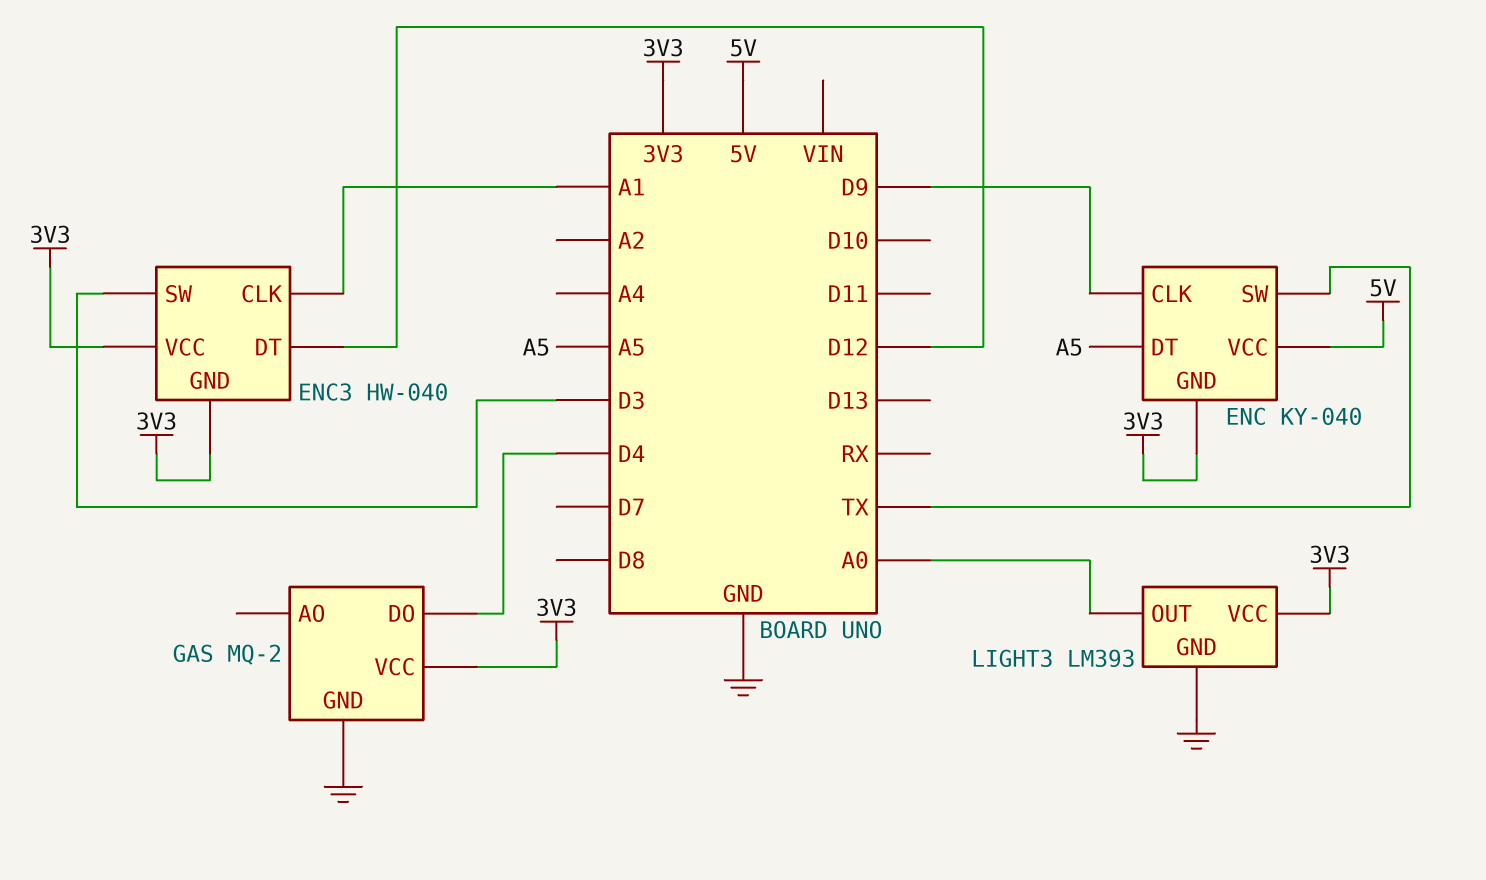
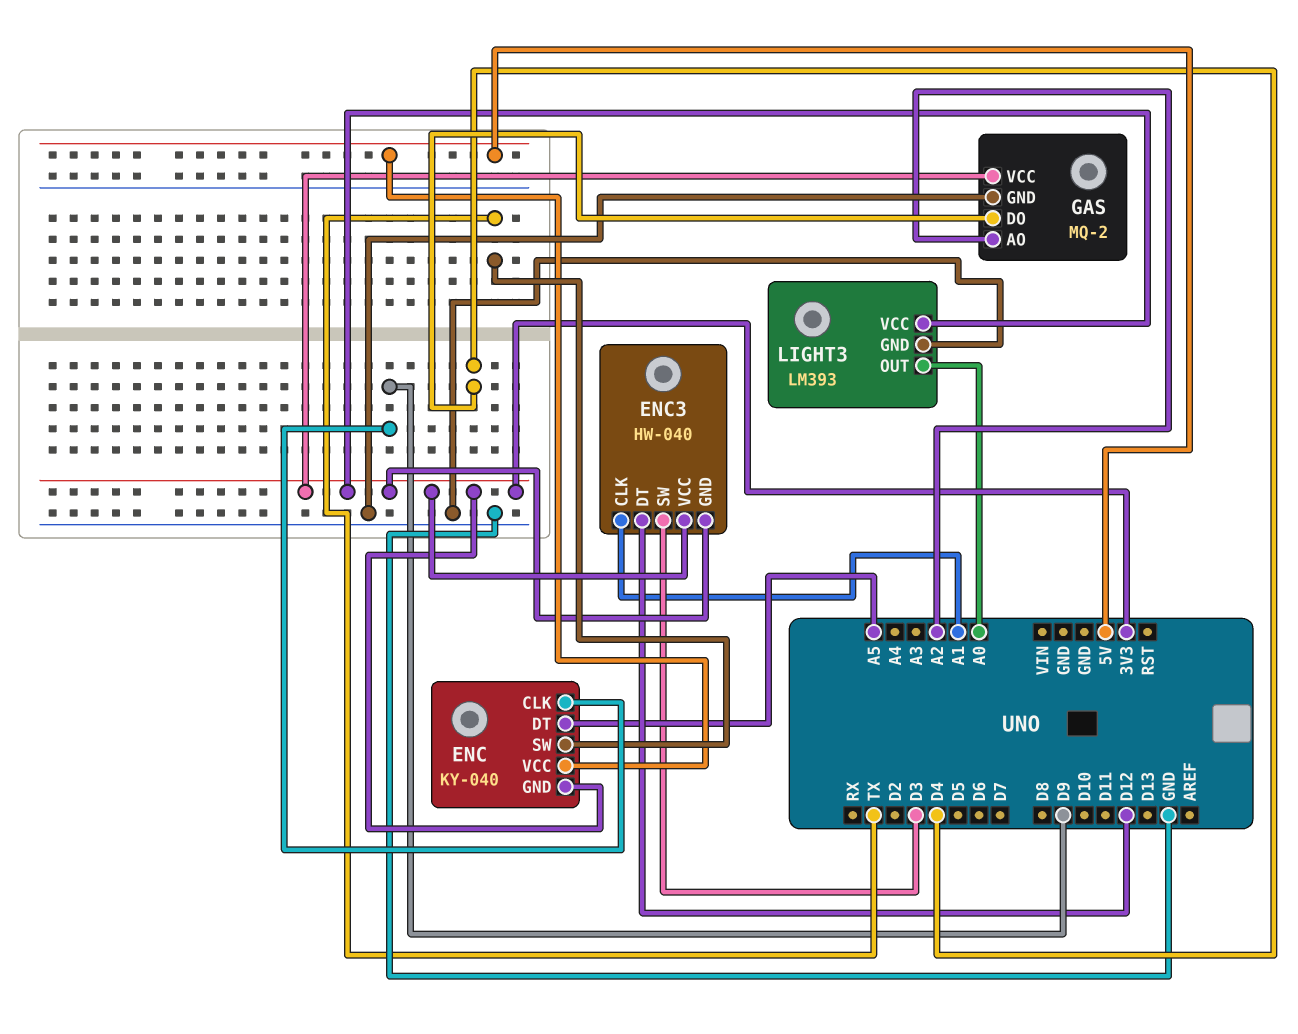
GAS pin AO: none -> A2

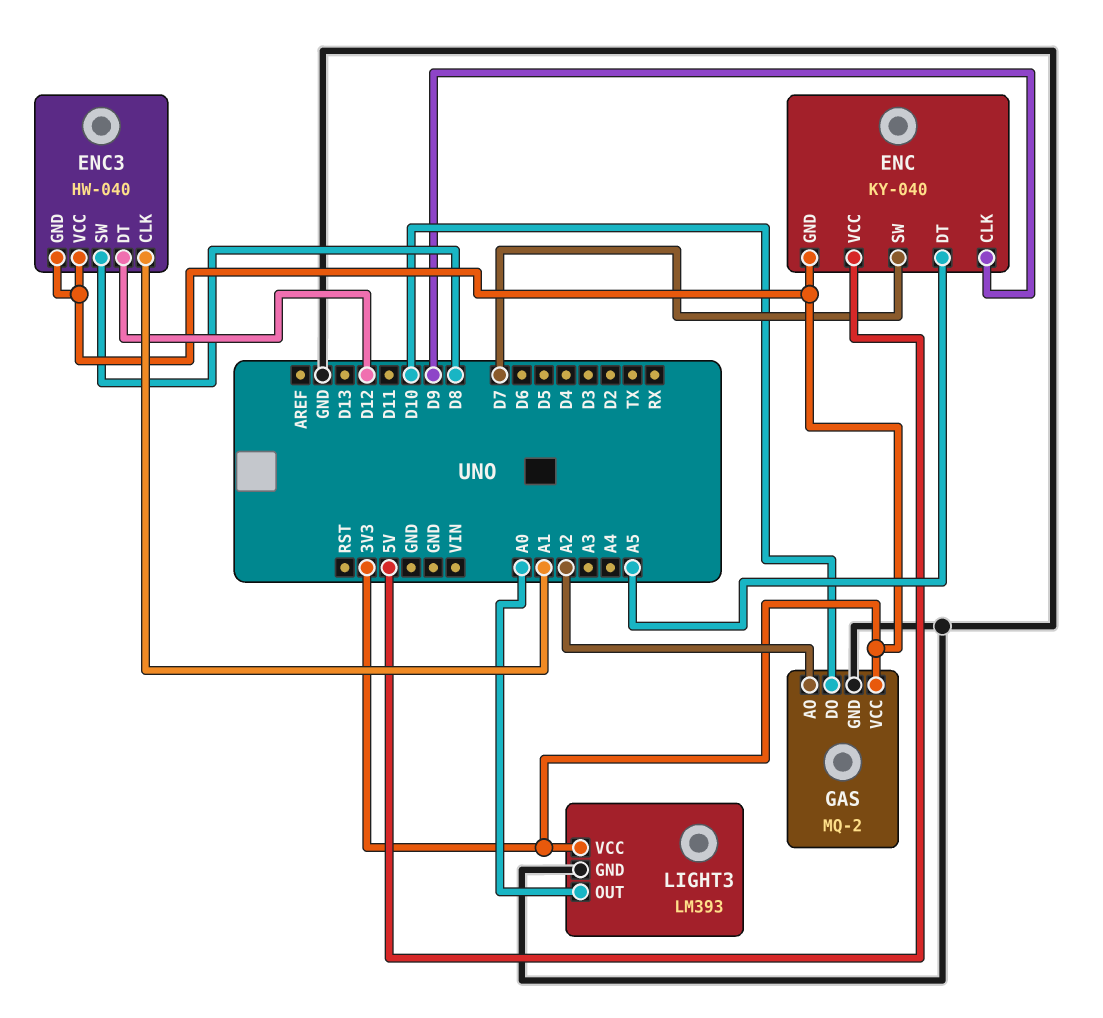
ENC pin SW: TX -> D7
ENC3 pin SW: D3 -> D8
GAS pin DO: D4 -> D10

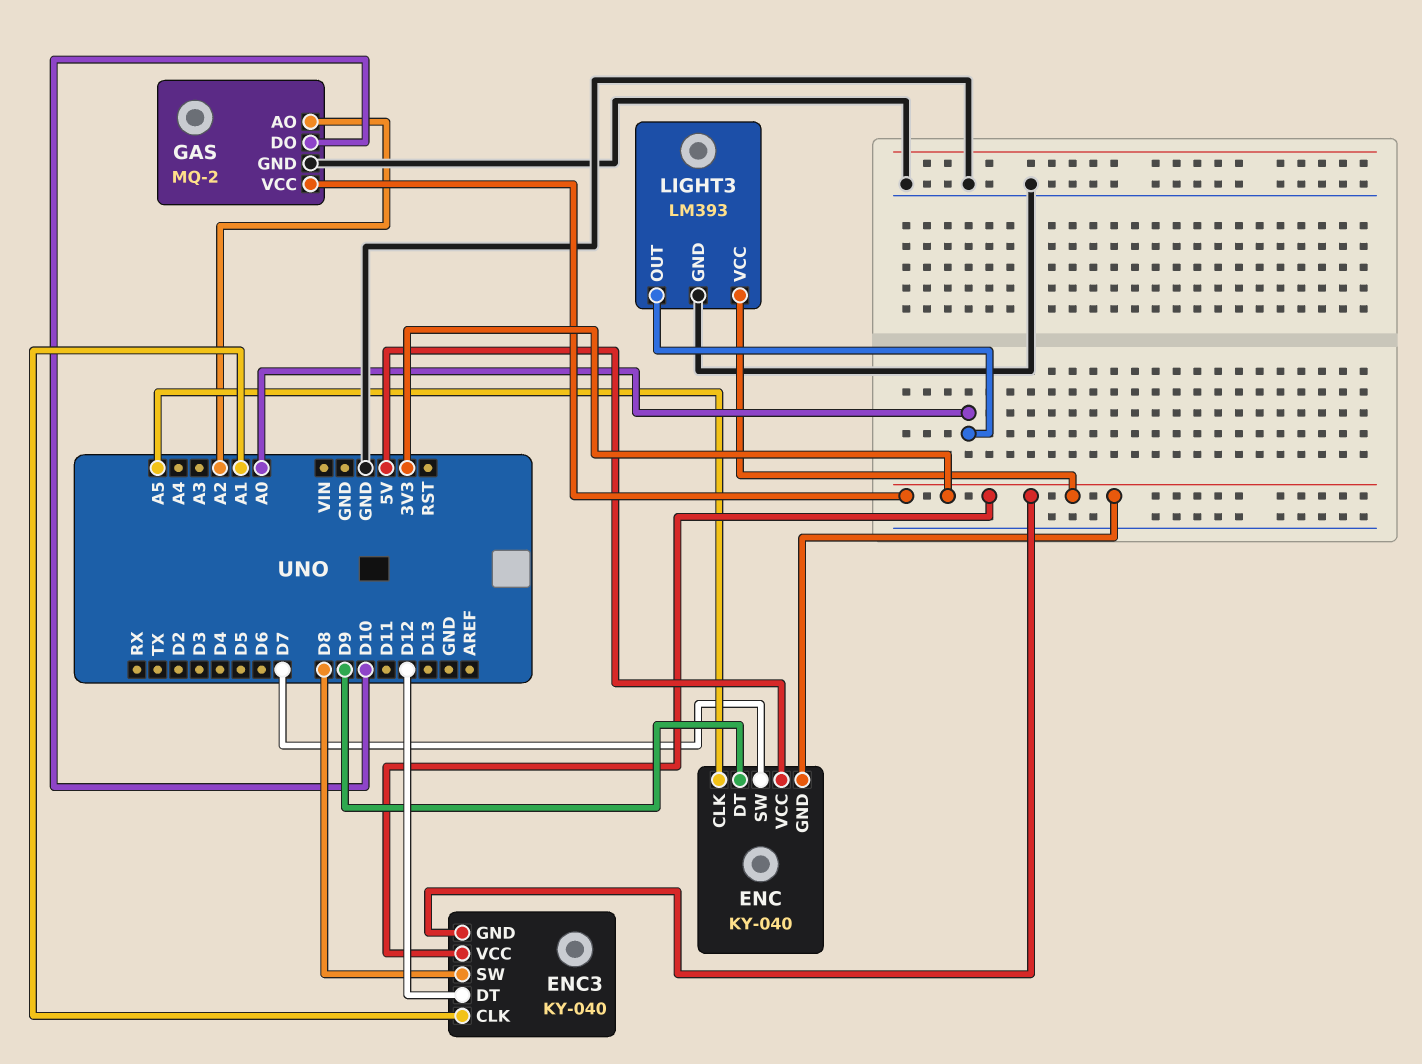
ENC pin CLK: D9 -> A5
ENC pin DT: A5 -> D9
ENC3: HW-040 -> KY-040

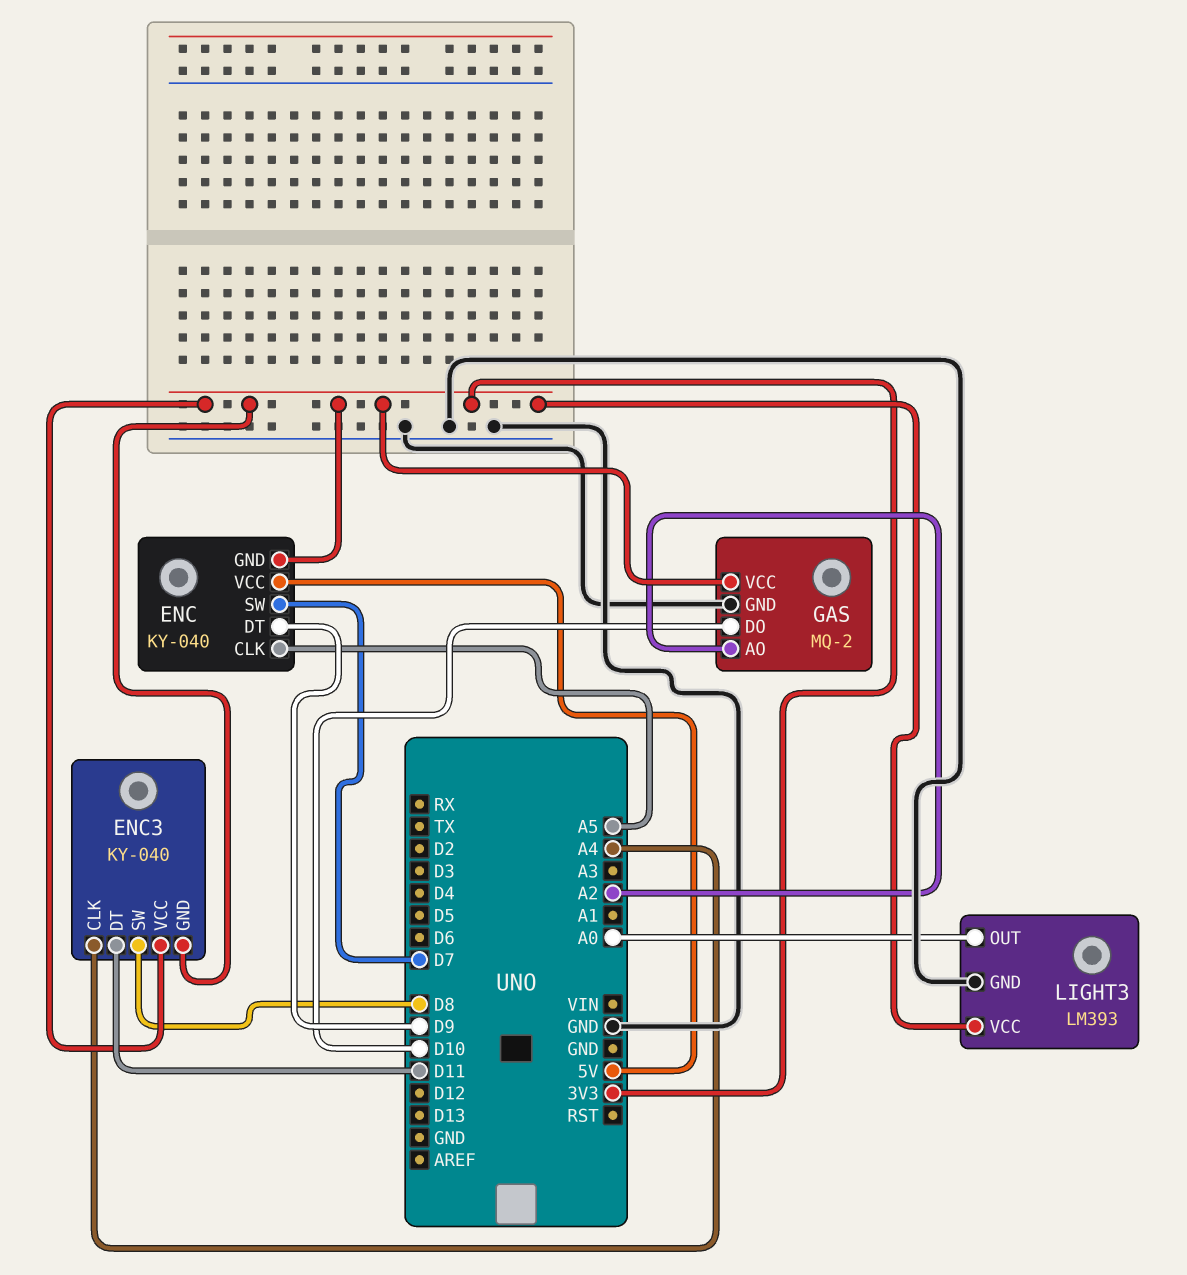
ENC3 pin CLK: A1 -> A4
ENC3 pin DT: D12 -> D11

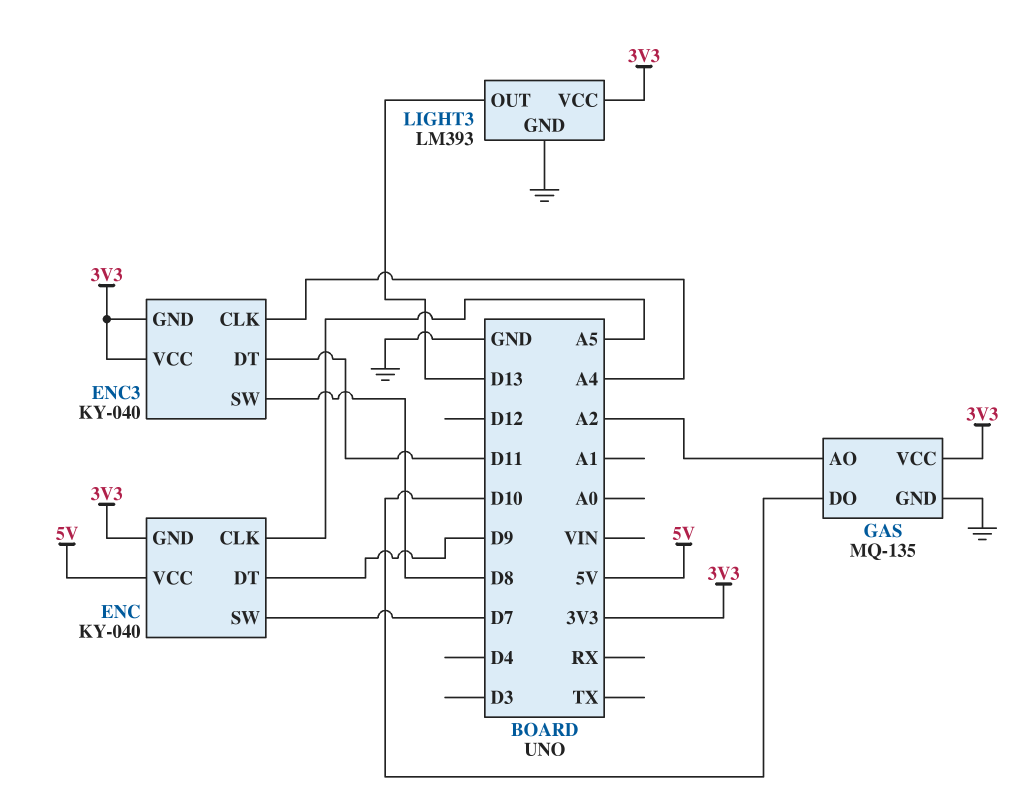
GAS: MQ-2 -> MQ-135
LIGHT3 pin OUT: A0 -> D13

